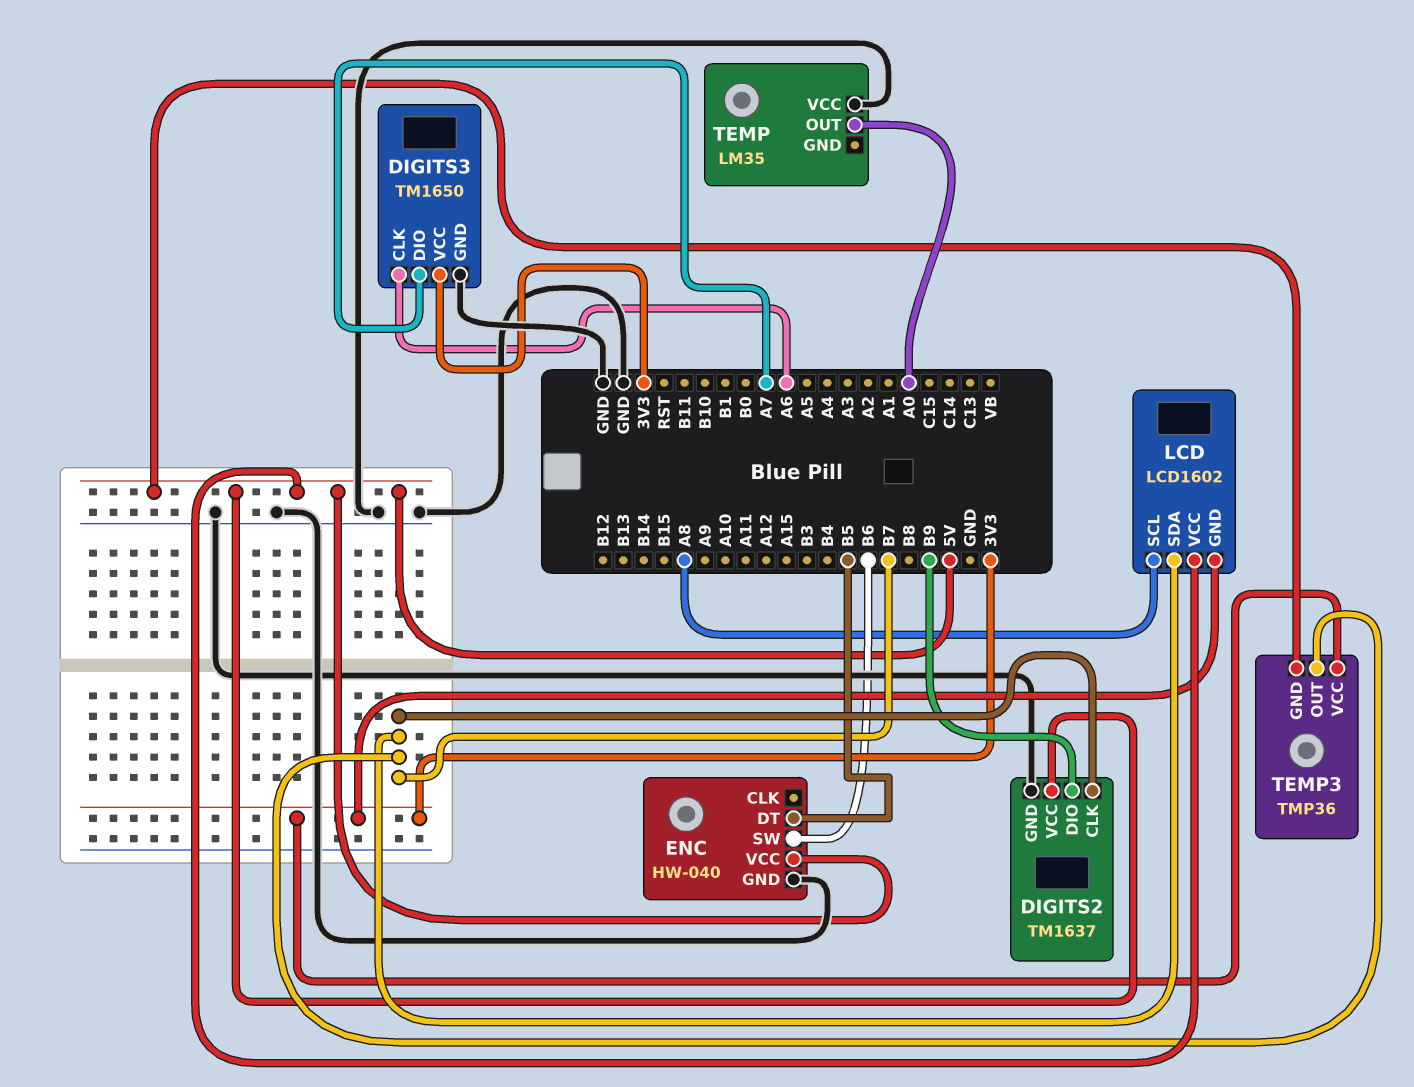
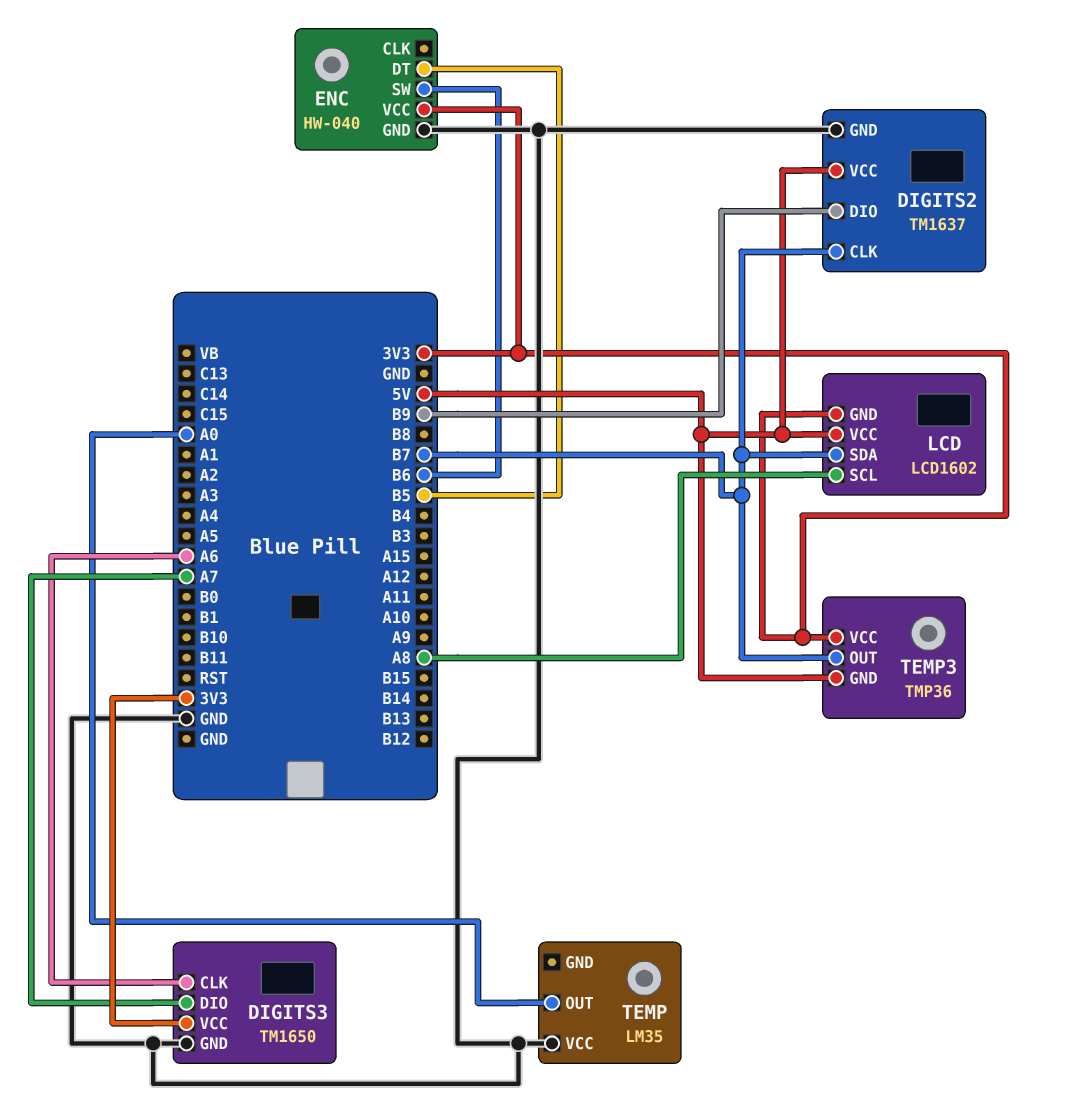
ENC pin VCC: 5V -> 3V3

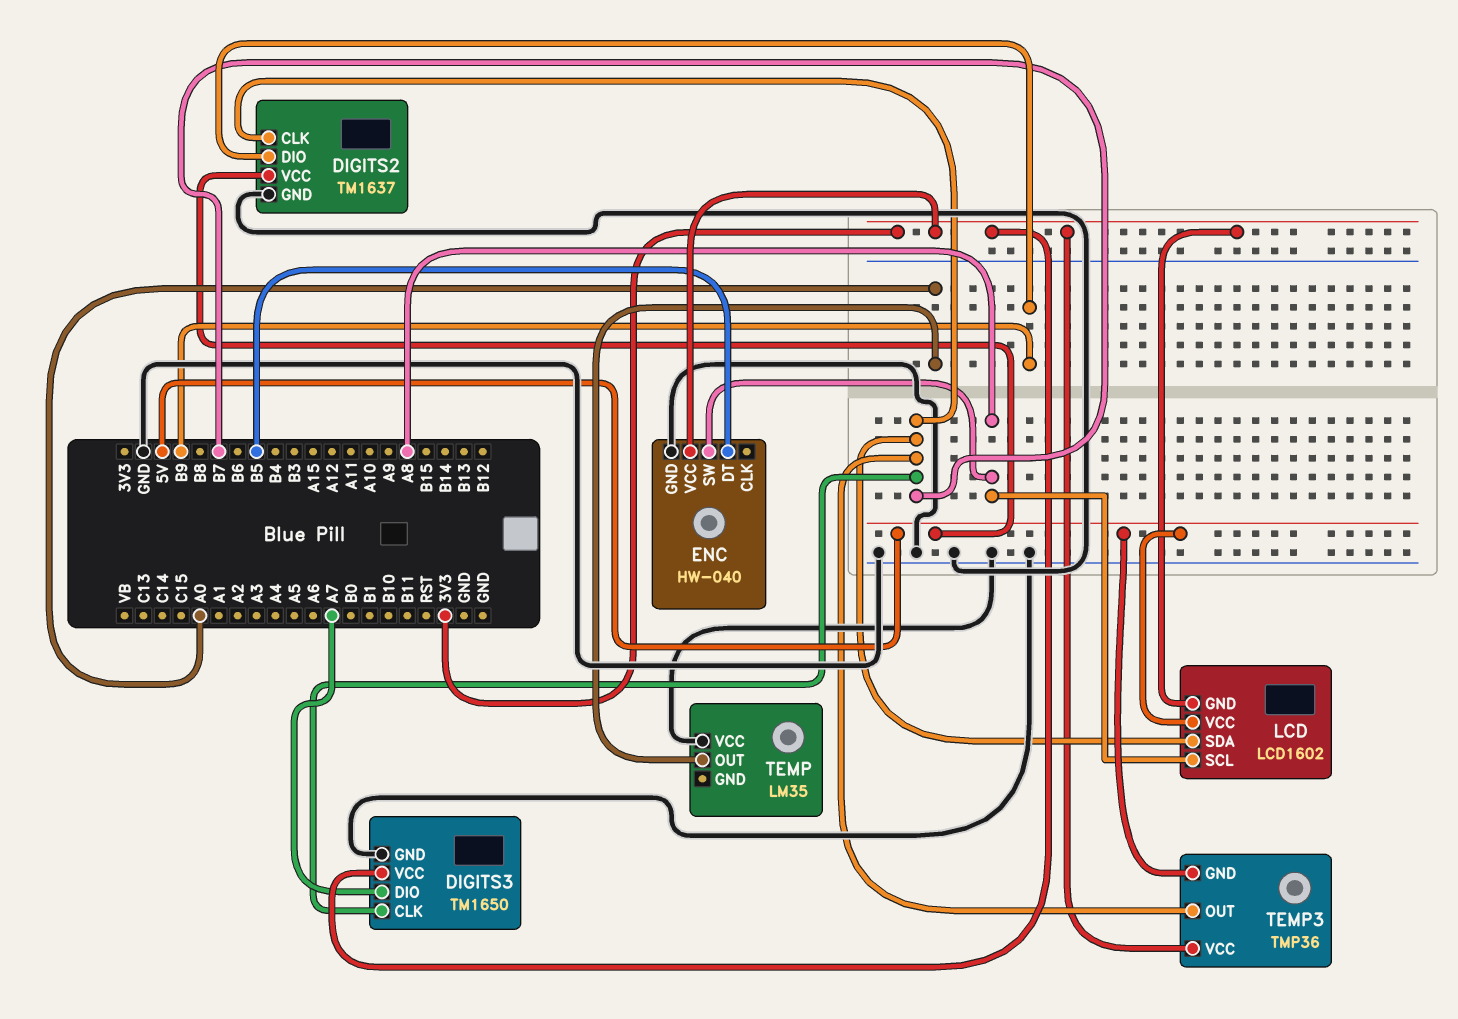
DIGITS3 pin CLK: A6 -> B7
ENC pin SW: B6 -> A8

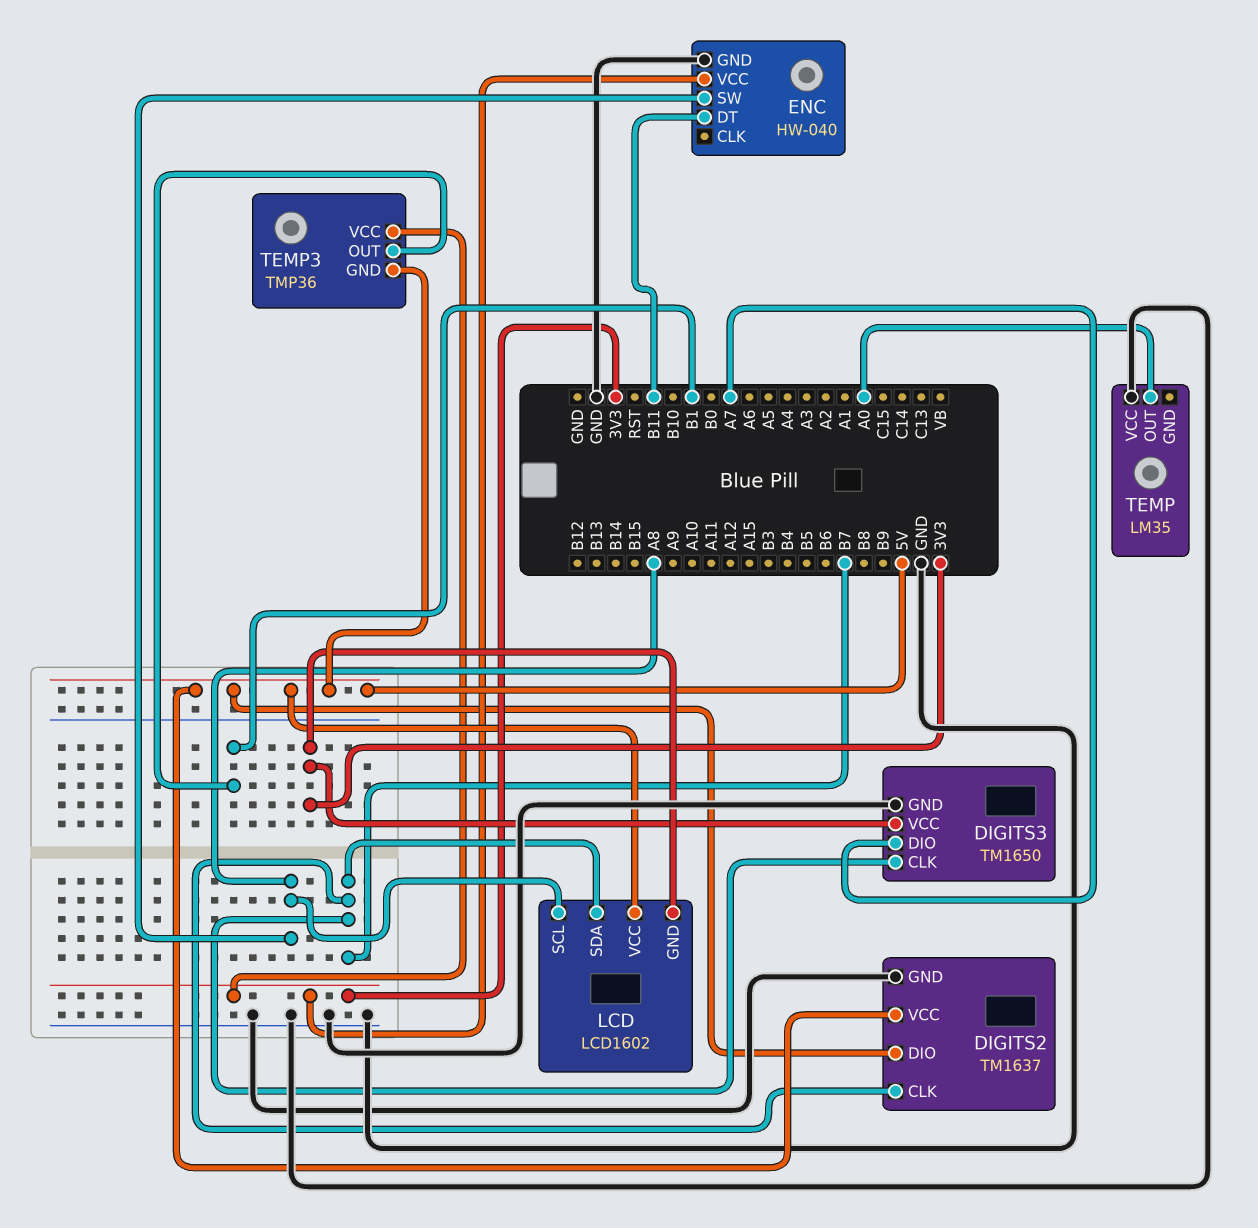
DIGITS2 pin DIO: B9 -> 5V
ENC pin DT: B5 -> B11
TEMP3 pin OUT: B7 -> B1

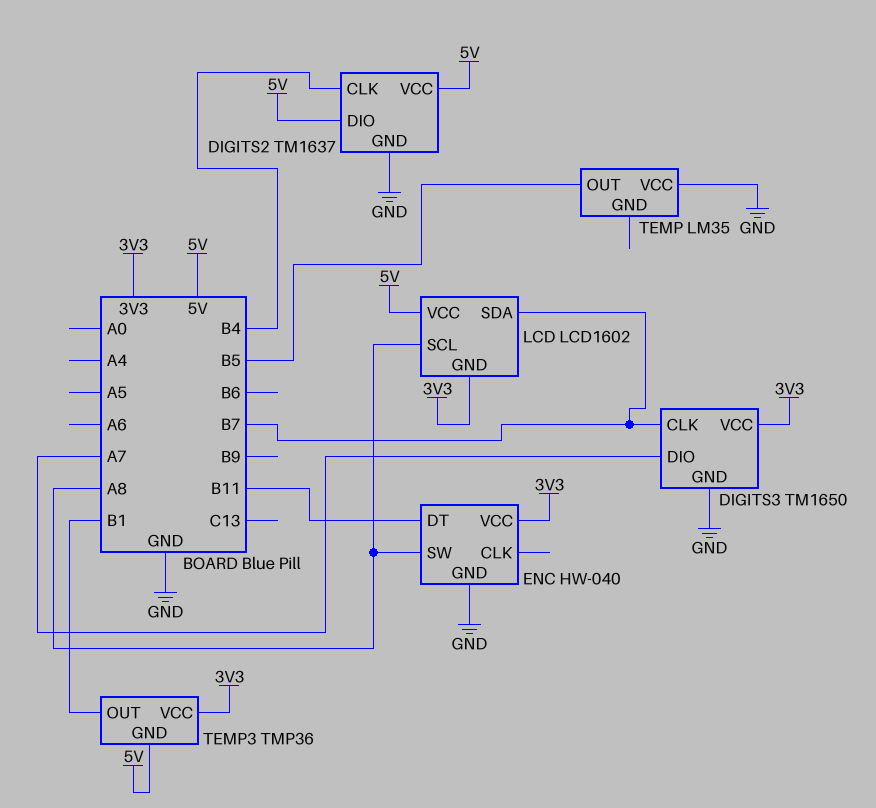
DIGITS2 pin CLK: B7 -> B4
TEMP pin OUT: A0 -> B5

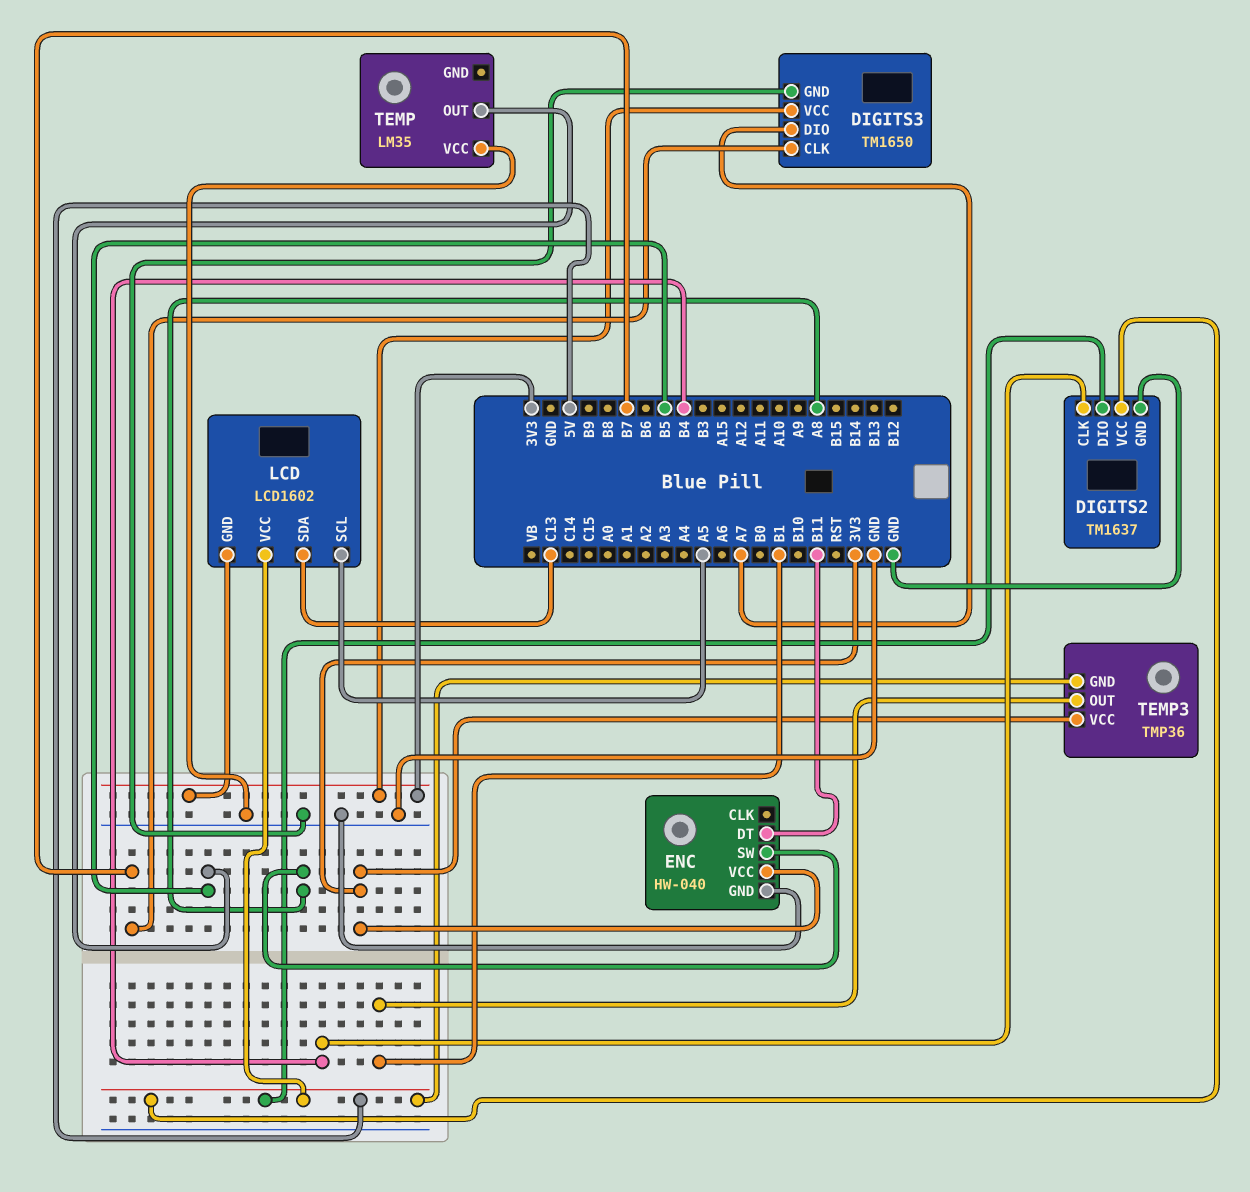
LCD pin SCL: A8 -> A5
LCD pin SDA: B7 -> C13

